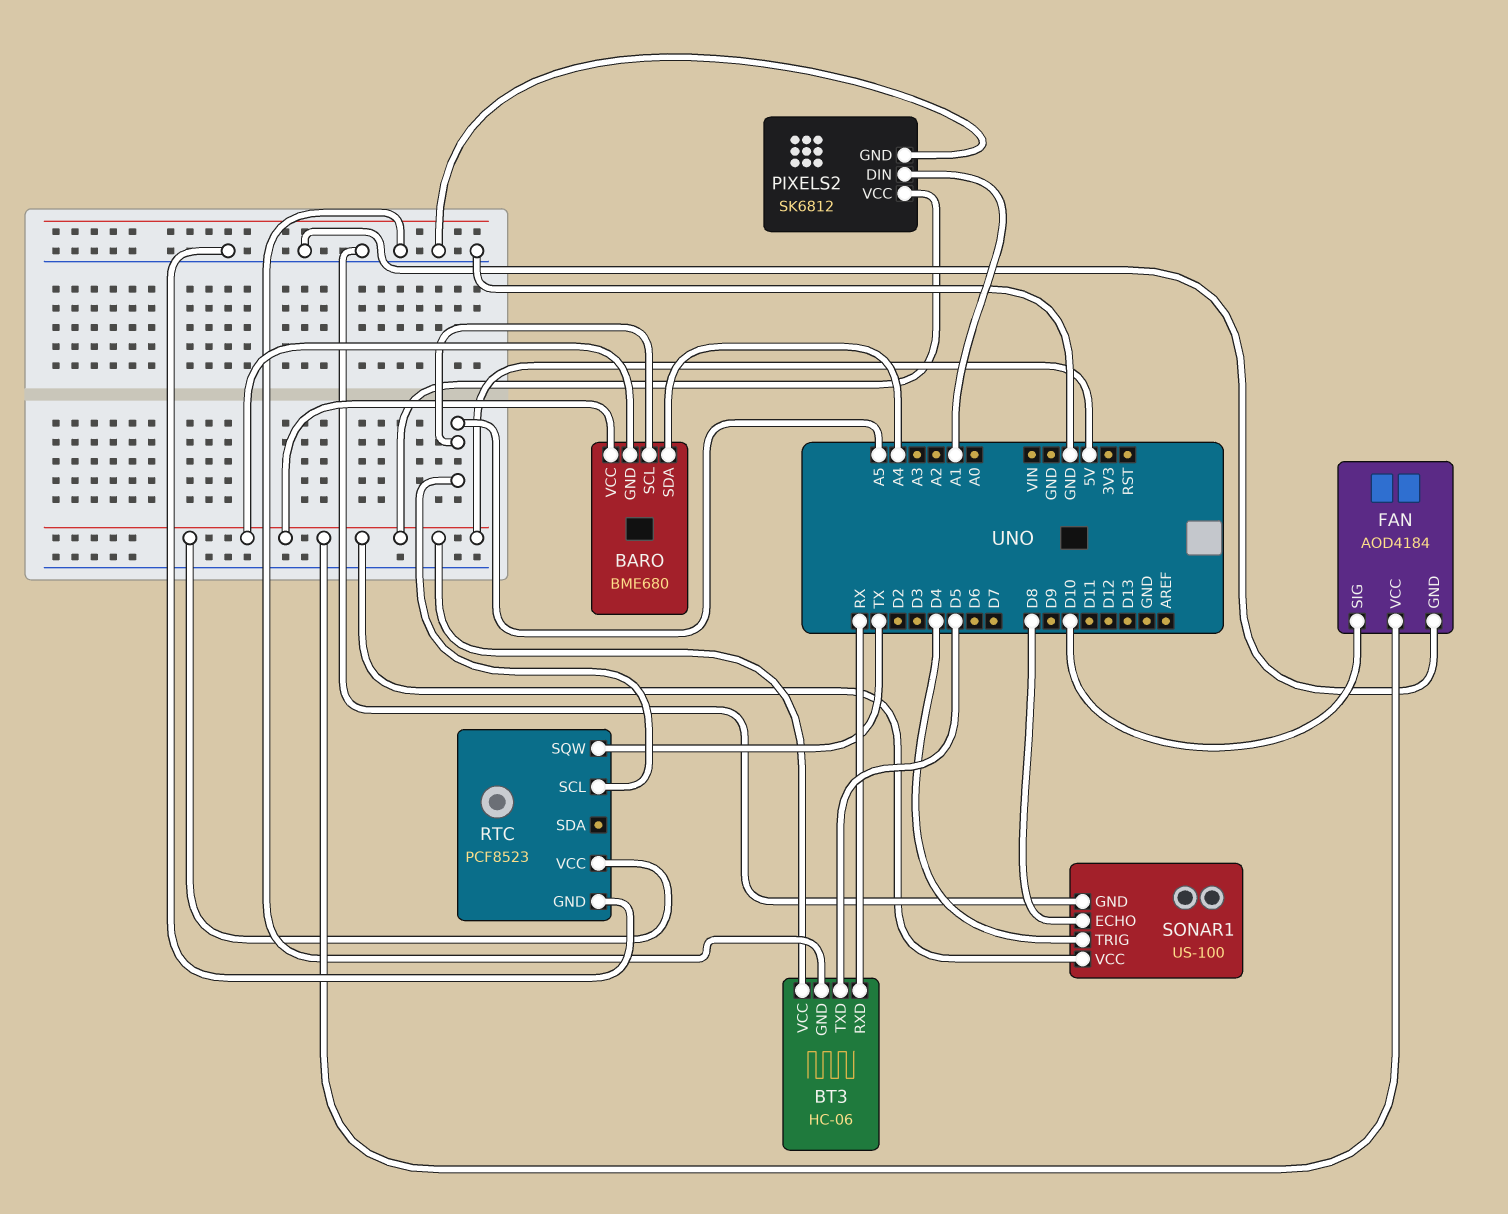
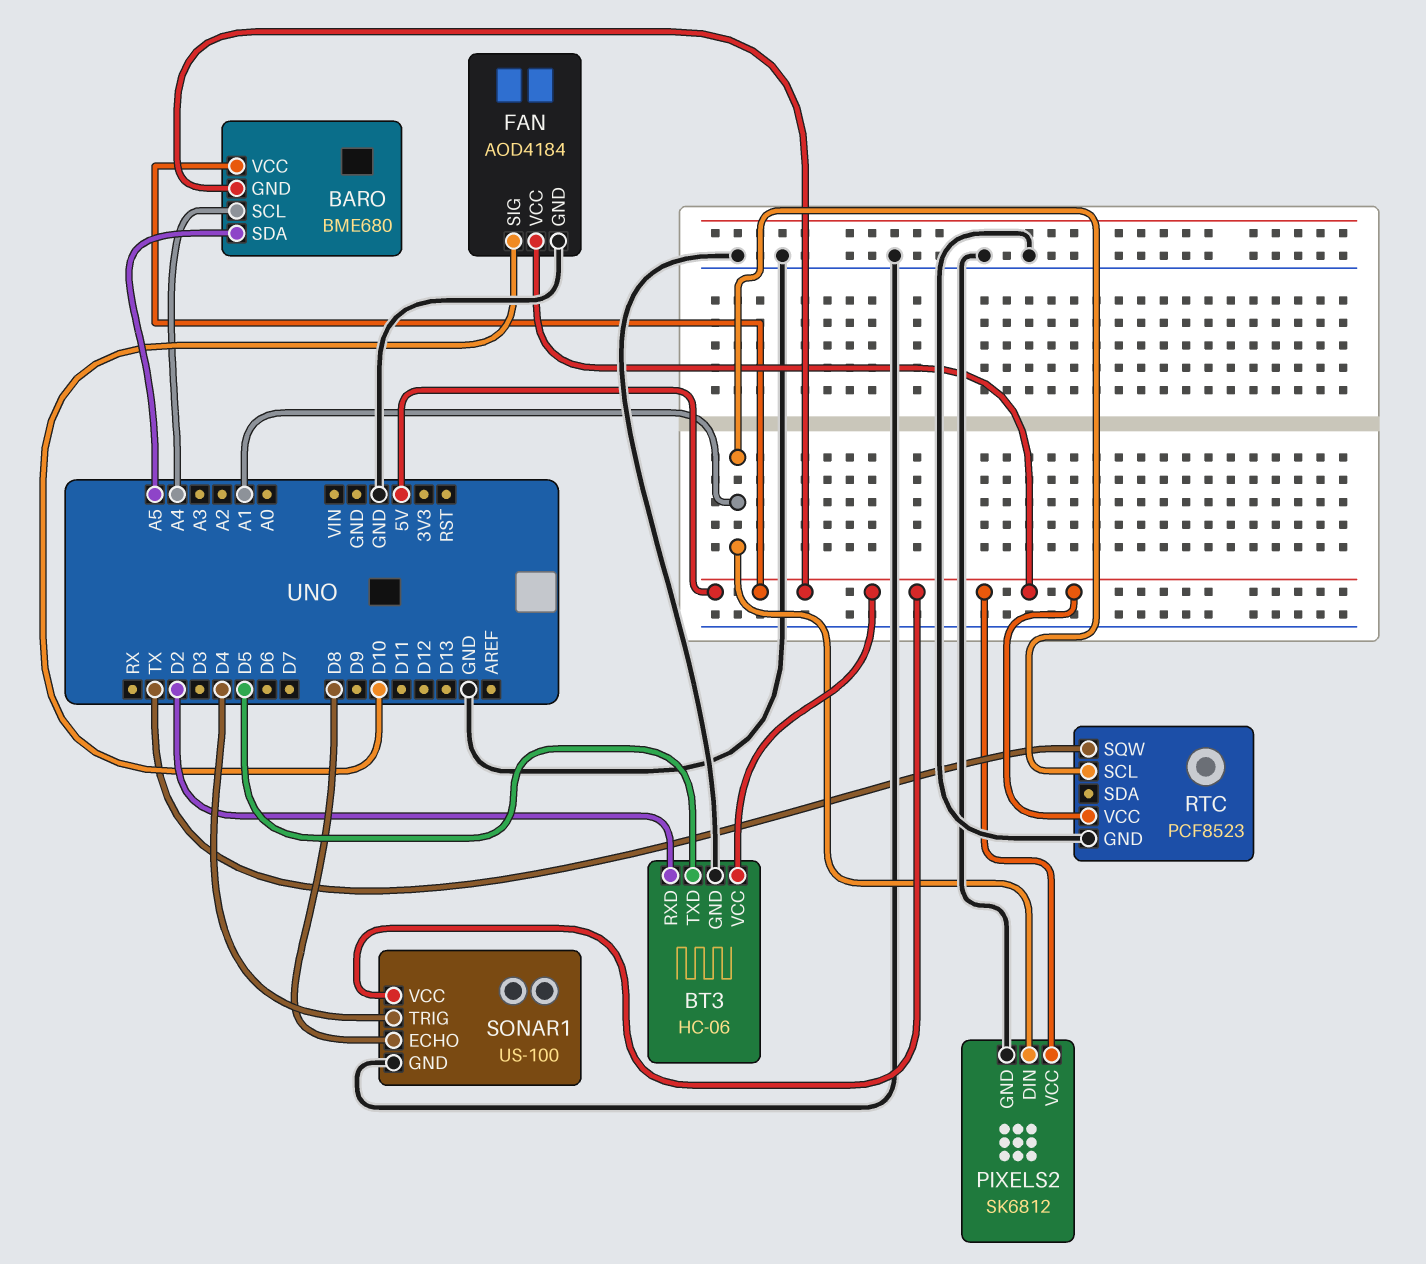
BARO pin SCL: A5 -> A4
BARO pin SDA: A4 -> A5
BT3 pin RXD: RX -> D2
RTC pin SCL: A5 -> A1

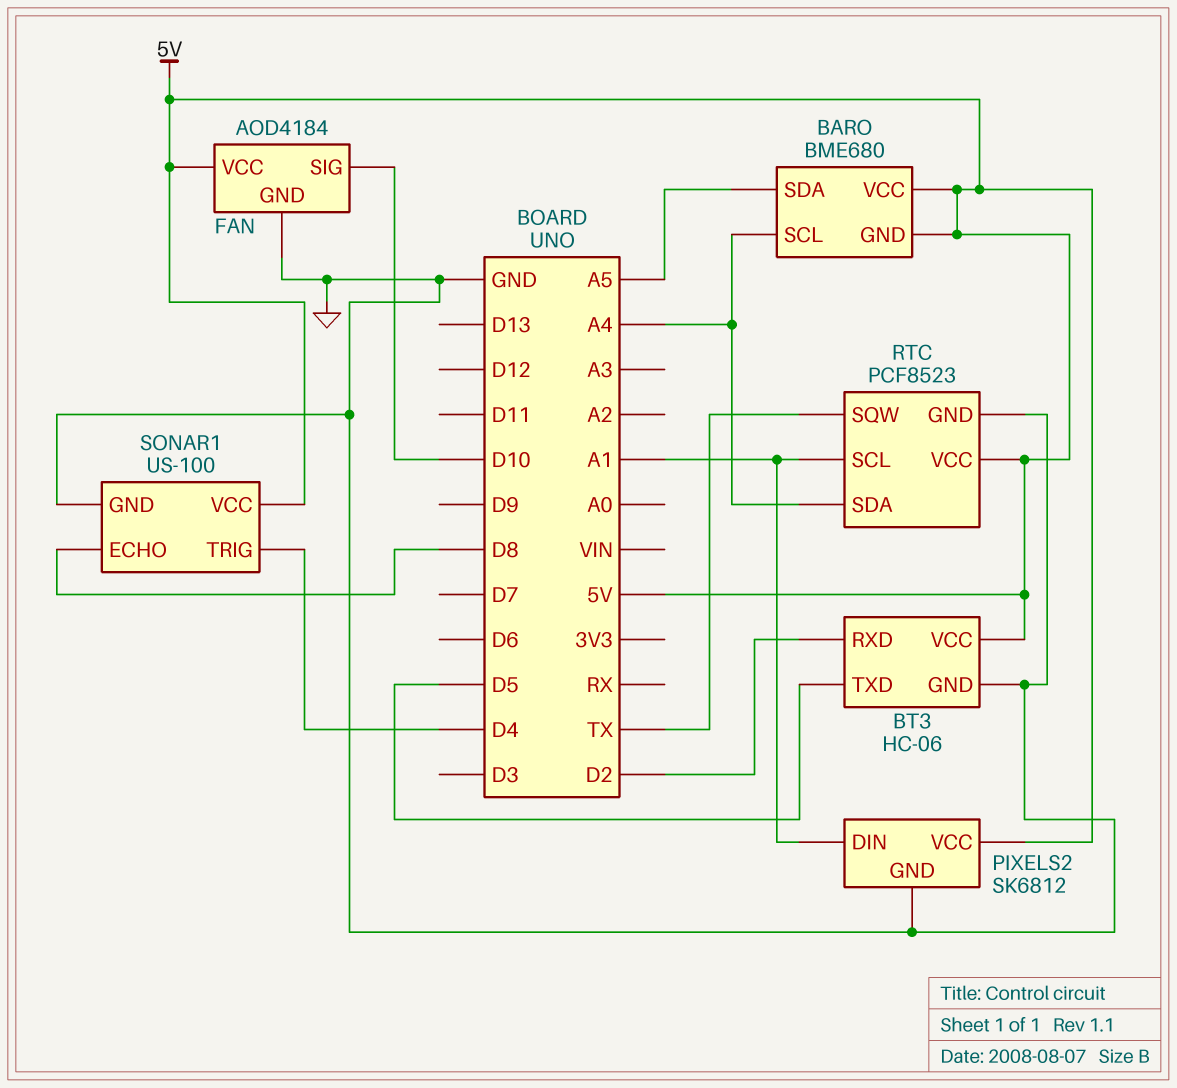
RTC pin SDA: none -> A4

